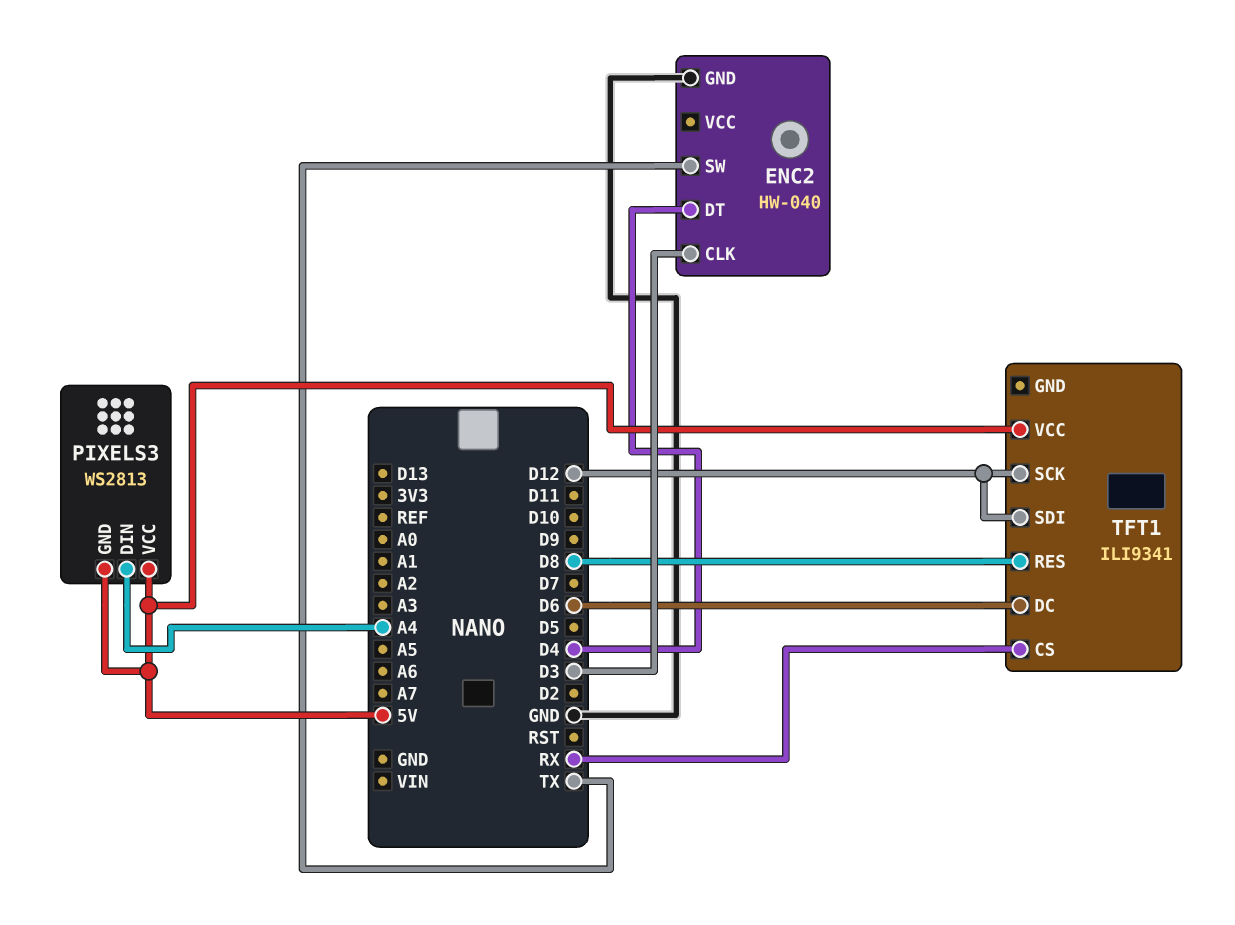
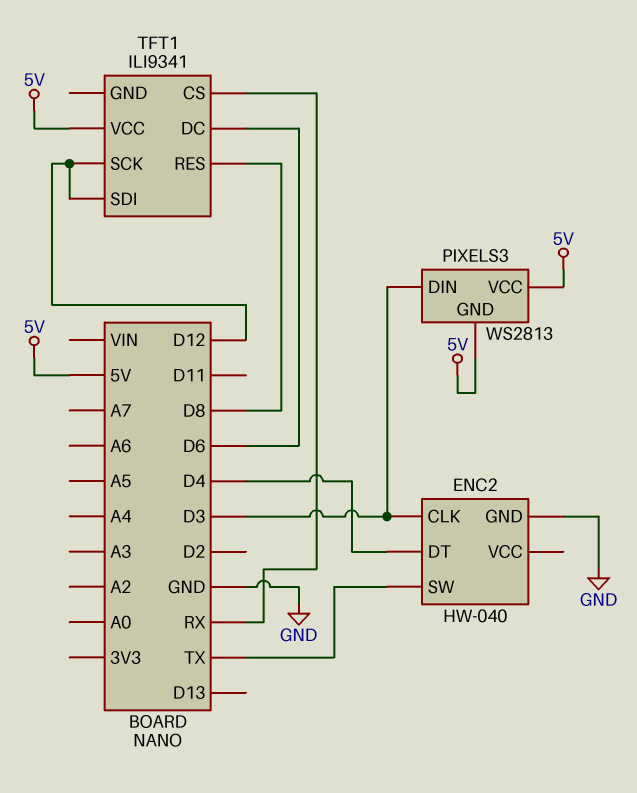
PIXELS3 pin DIN: A4 -> D3

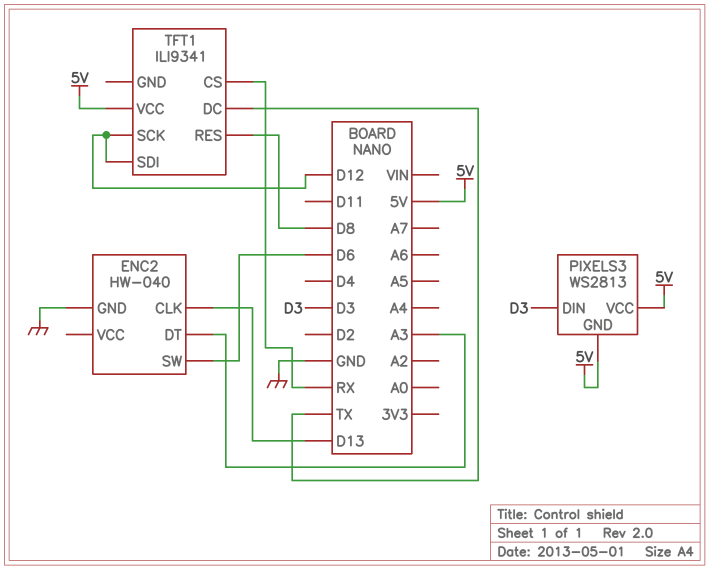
ENC2 pin CLK: D3 -> D13
ENC2 pin DT: D4 -> A3
ENC2 pin SW: TX -> D6
TFT1 pin DC: D6 -> TX

